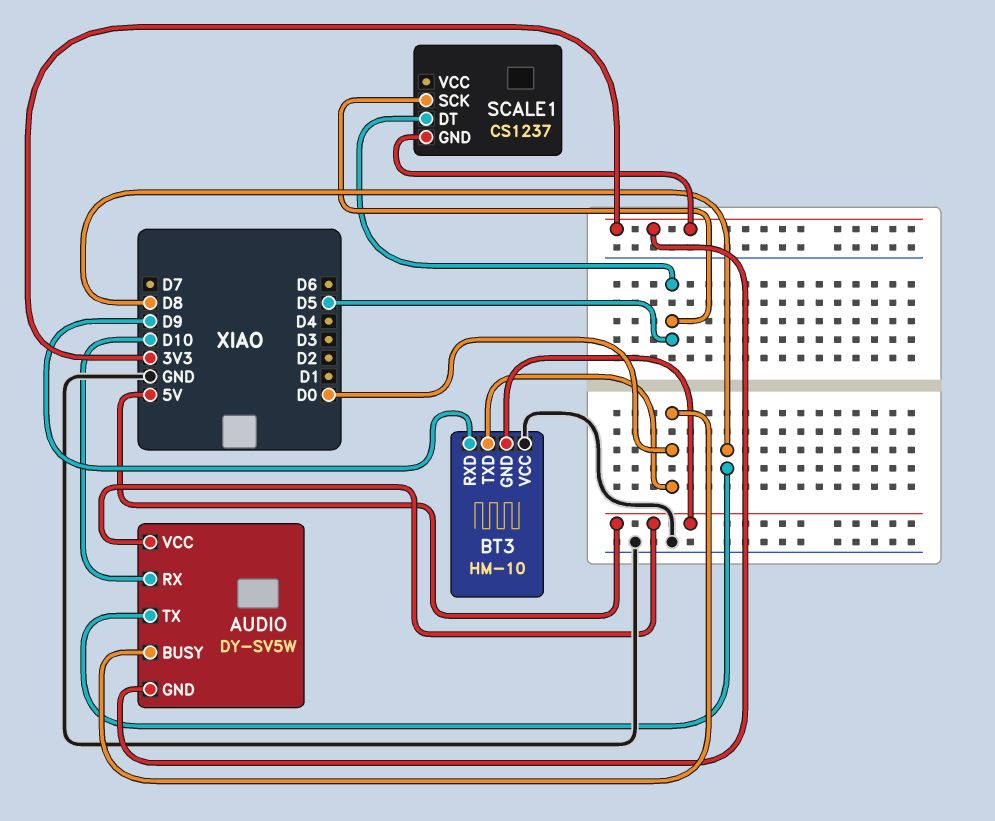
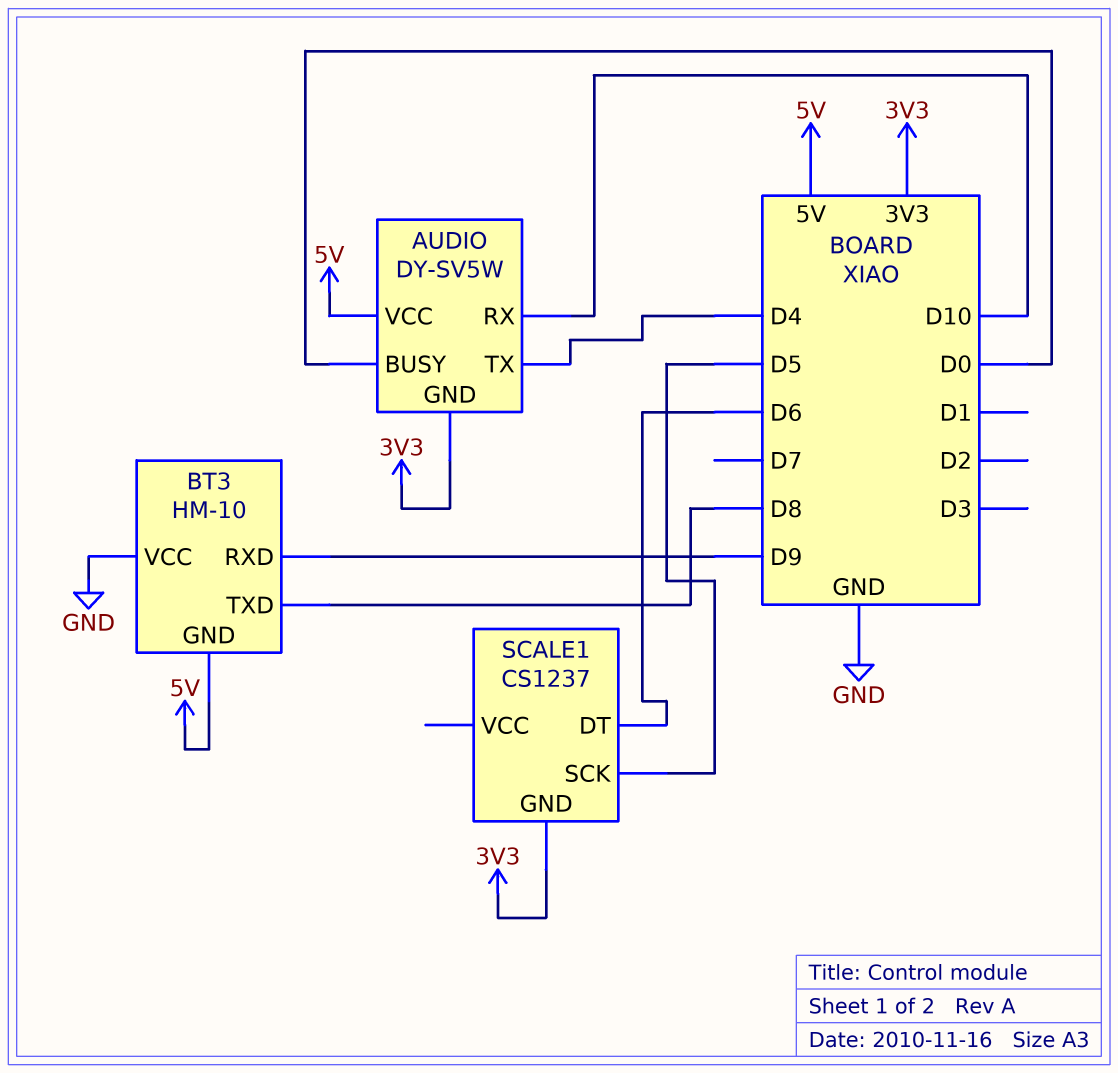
AUDIO pin TX: D8 -> D4
BT3 pin TXD: D0 -> D8
SCALE1 pin DT: D5 -> D6

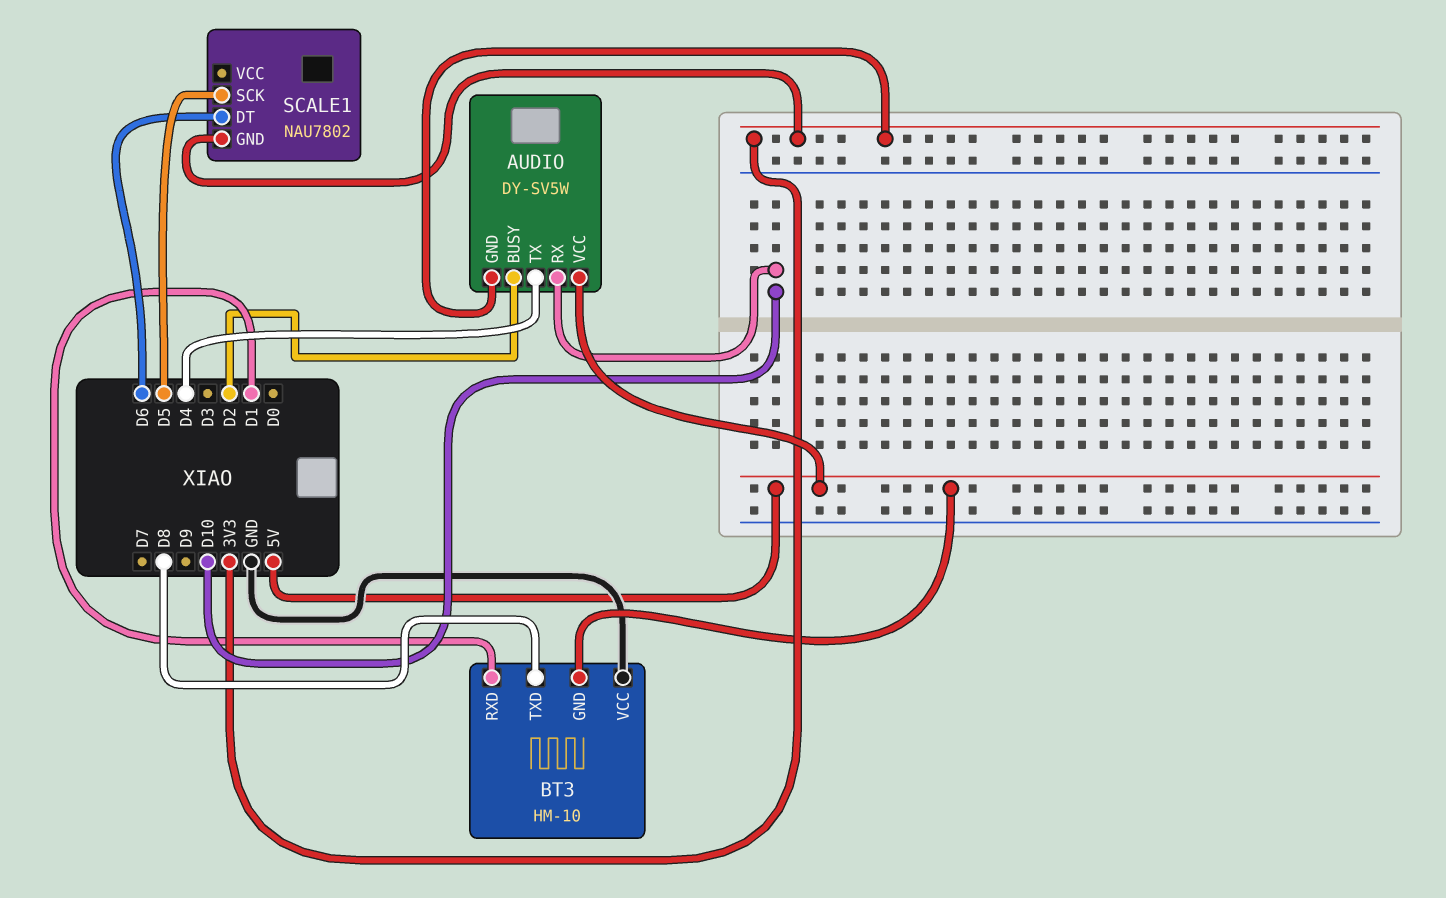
AUDIO pin BUSY: D0 -> D2
BT3 pin RXD: D9 -> D1
SCALE1: CS1237 -> NAU7802

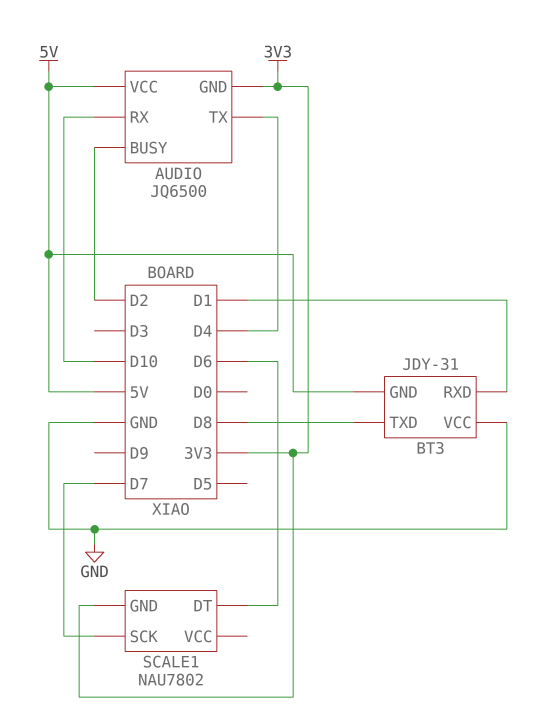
AUDIO: DY-SV5W -> JQ6500
BT3: HM-10 -> JDY-31
SCALE1 pin SCK: D5 -> D7

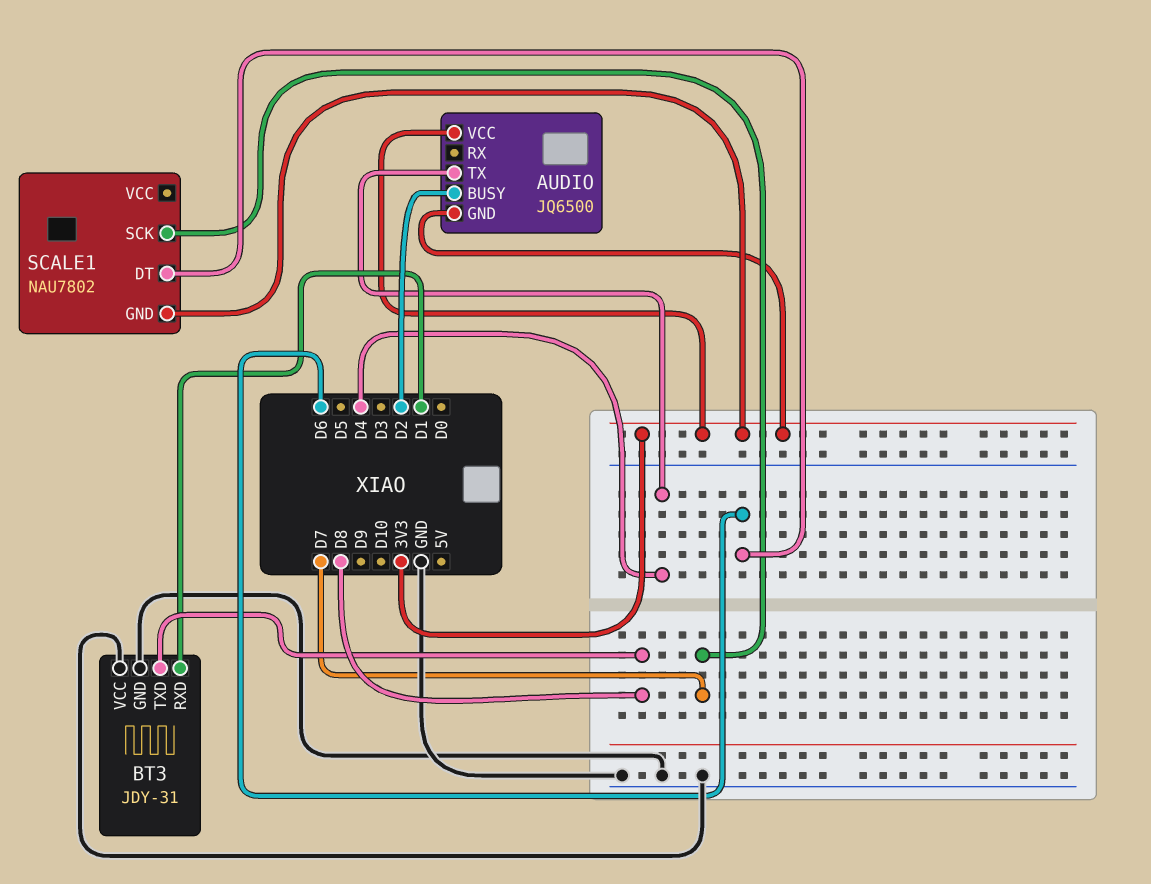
AUDIO pin RX: D10 -> none
AUDIO pin VCC: 5V -> 3V3
BT3 pin GND: 5V -> GND

